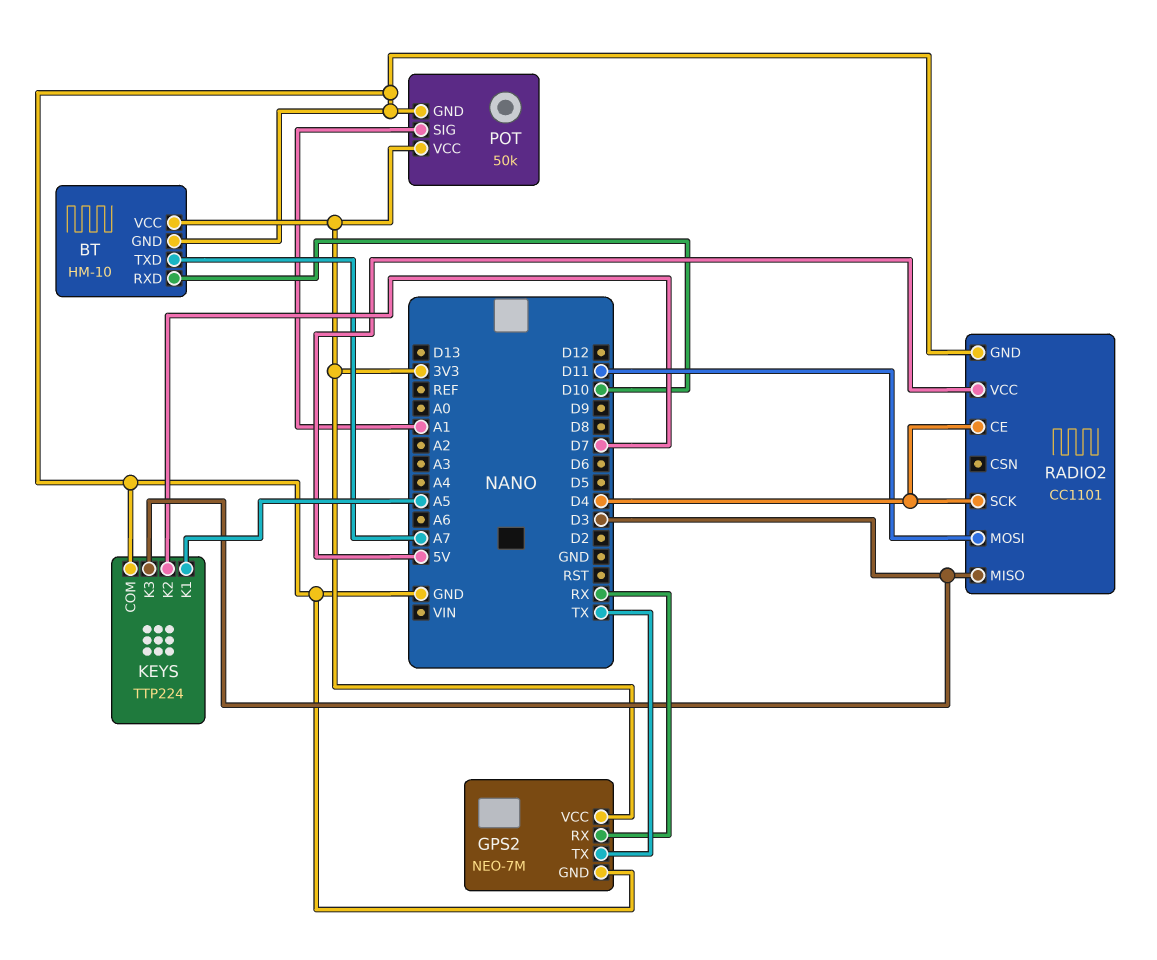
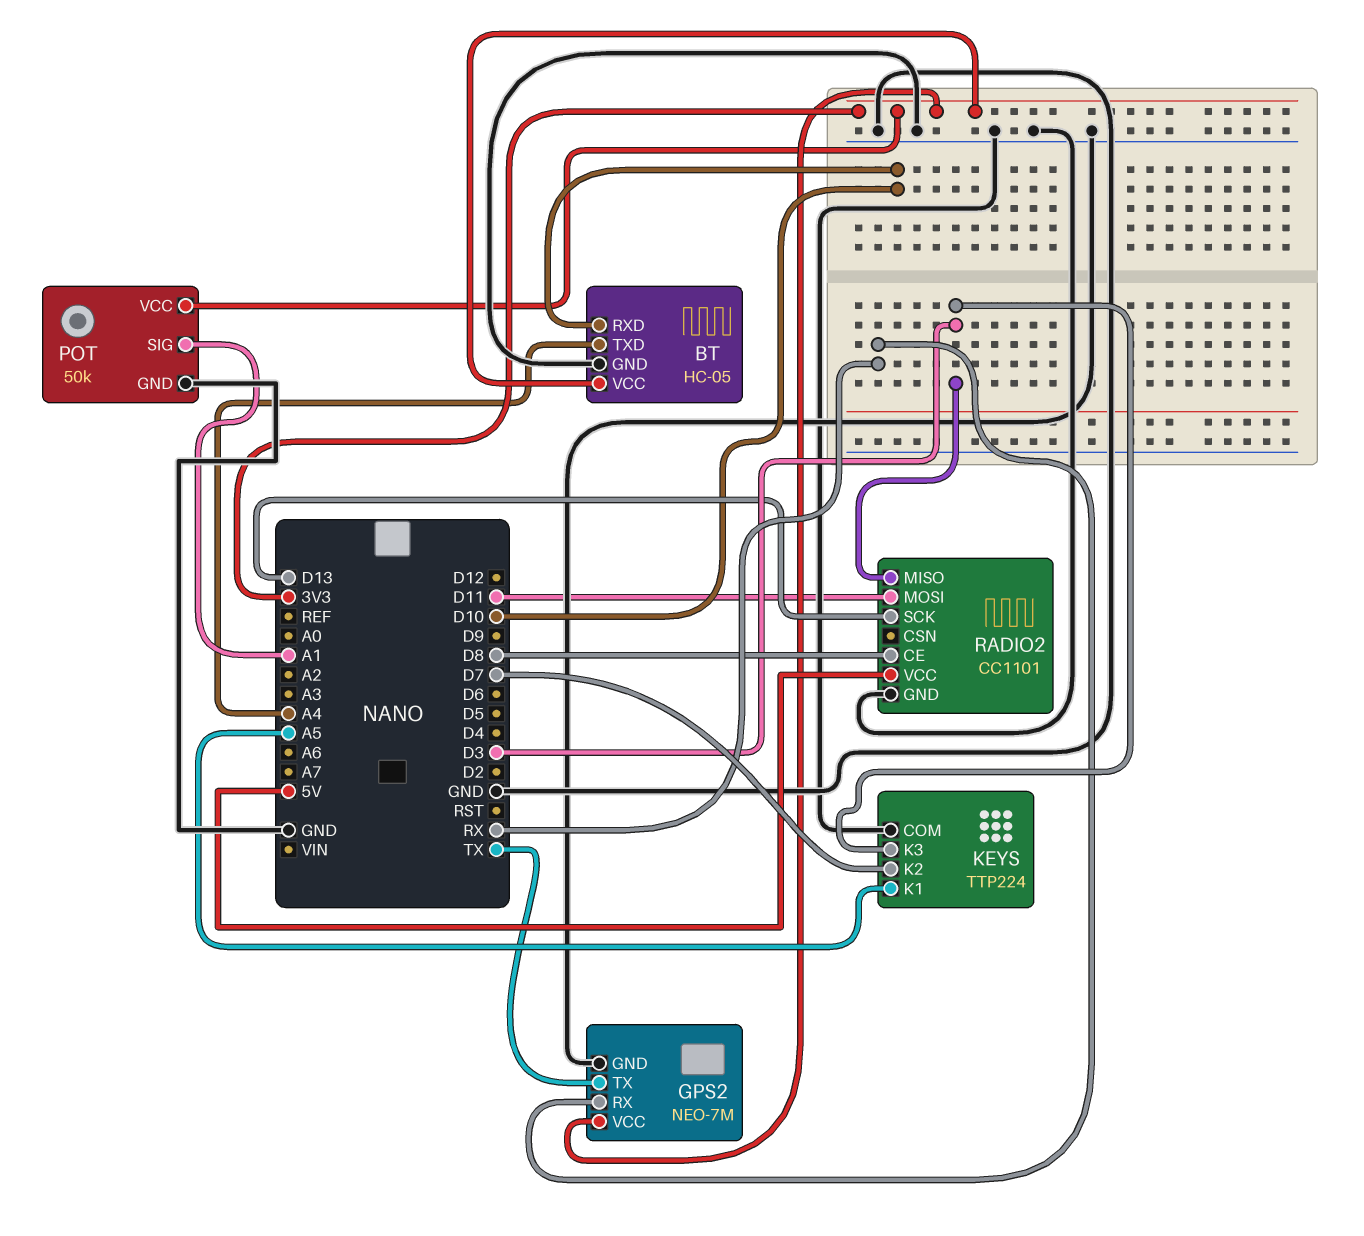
BT: HM-10 -> HC-05
BT pin TXD: A7 -> A4
RADIO2 pin CE: D4 -> D8
RADIO2 pin SCK: D4 -> D13

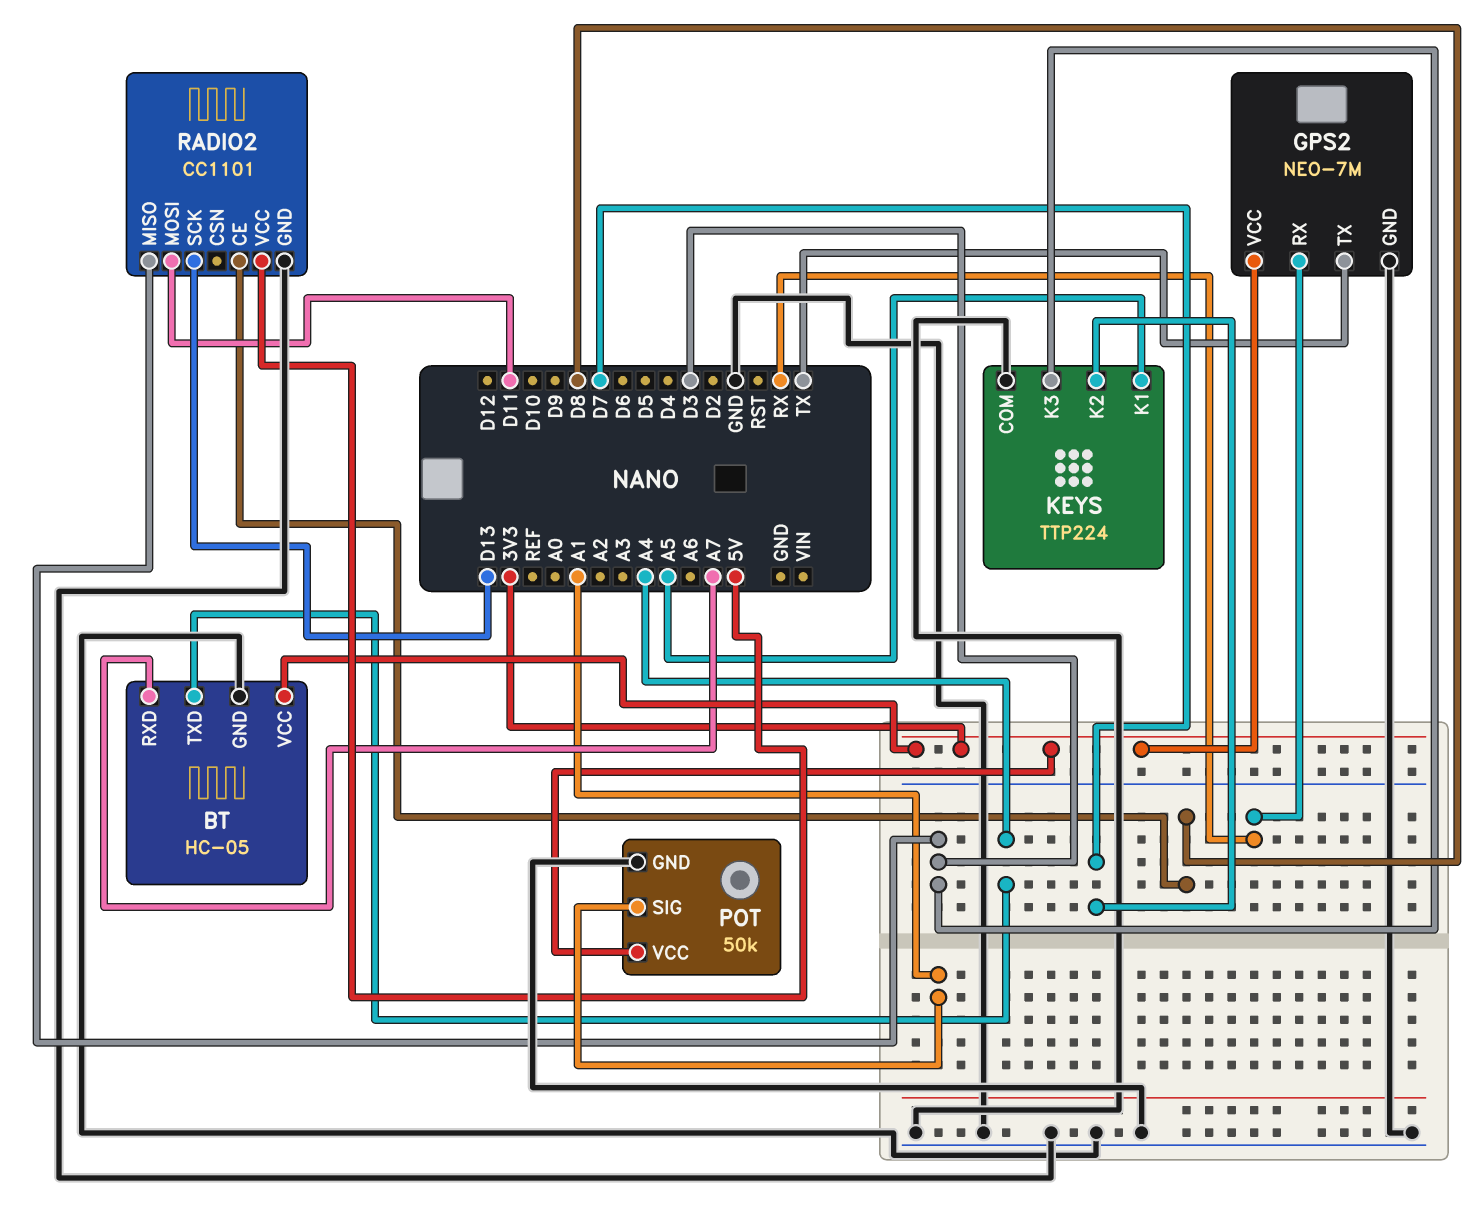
BT pin RXD: D10 -> A7

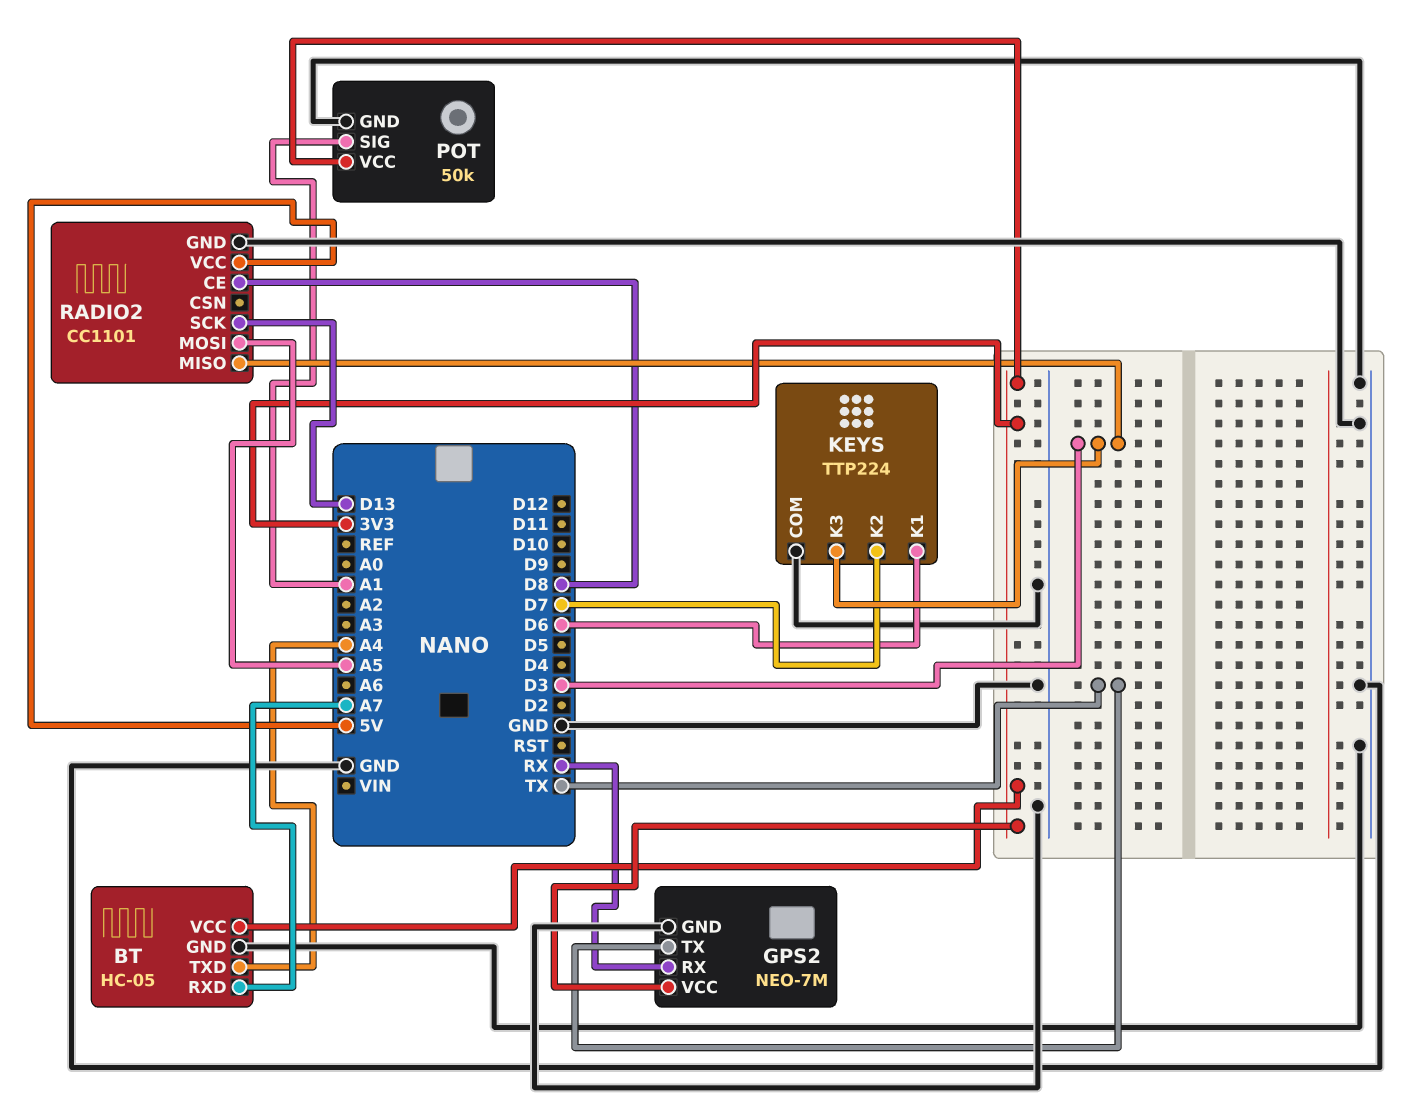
KEYS pin K1: A5 -> D6
RADIO2 pin MOSI: D11 -> A5

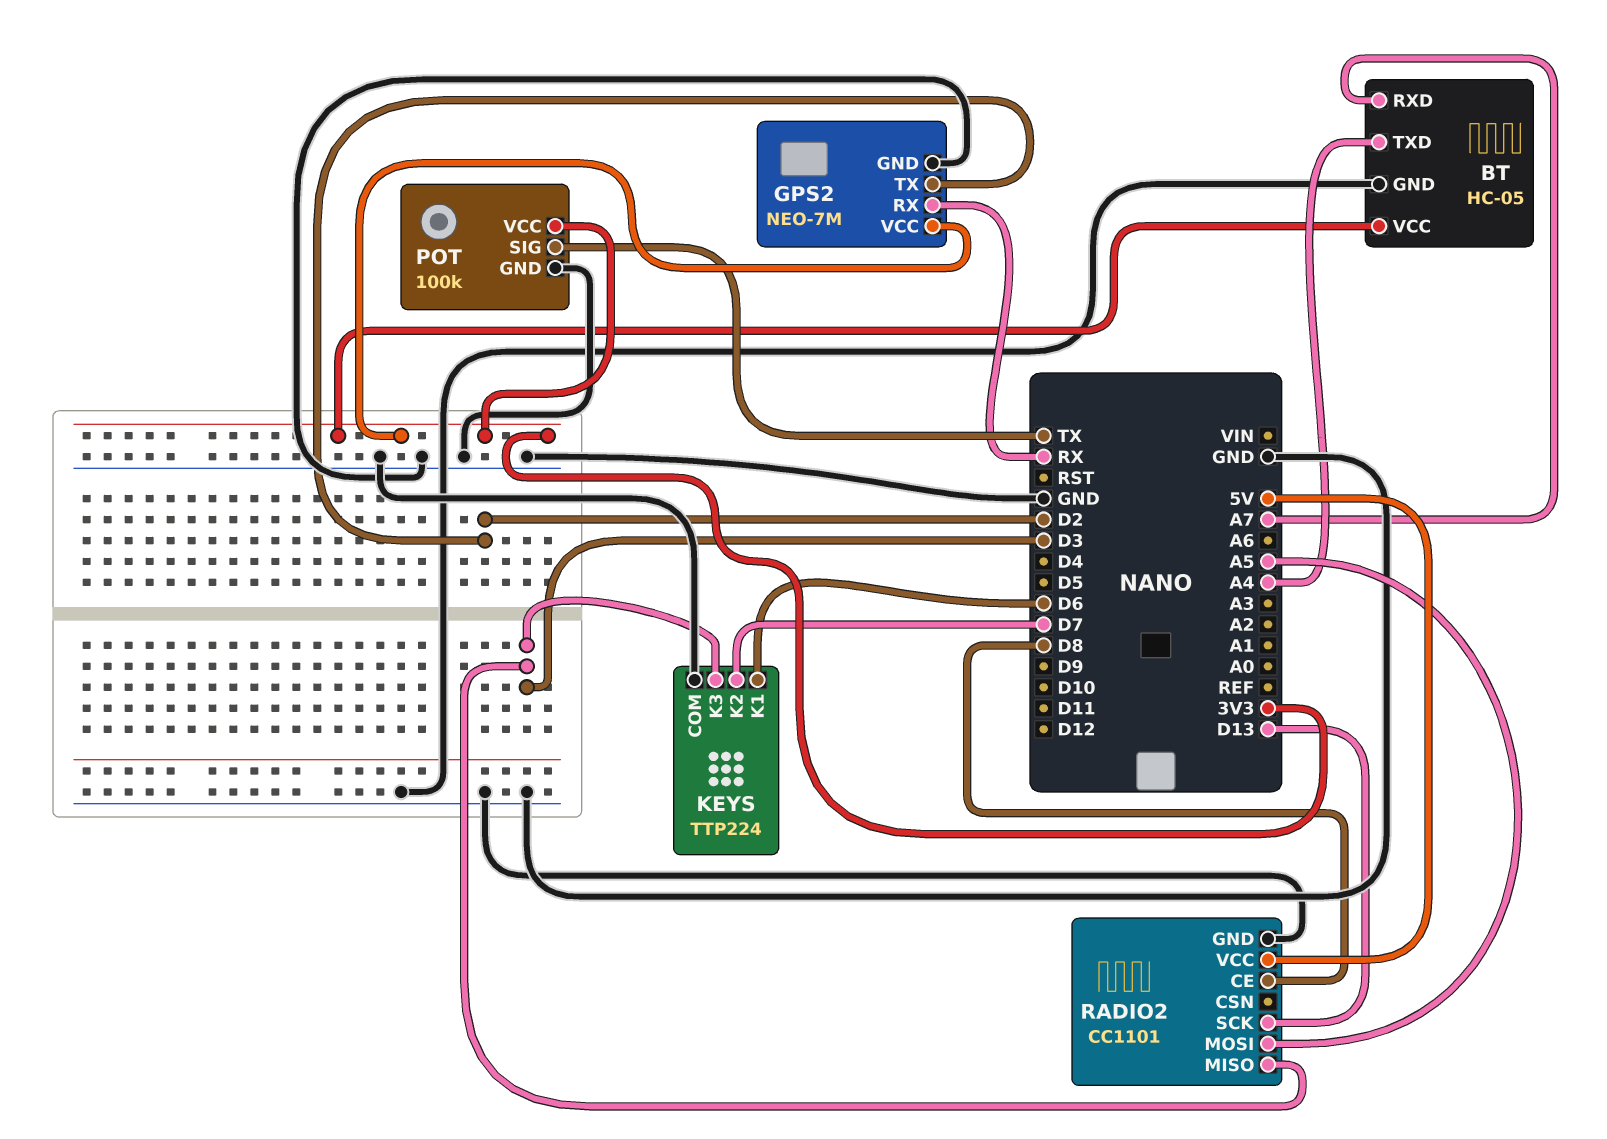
GPS2 pin TX: TX -> D2
POT: 50k -> 100k
POT pin SIG: A1 -> TX

